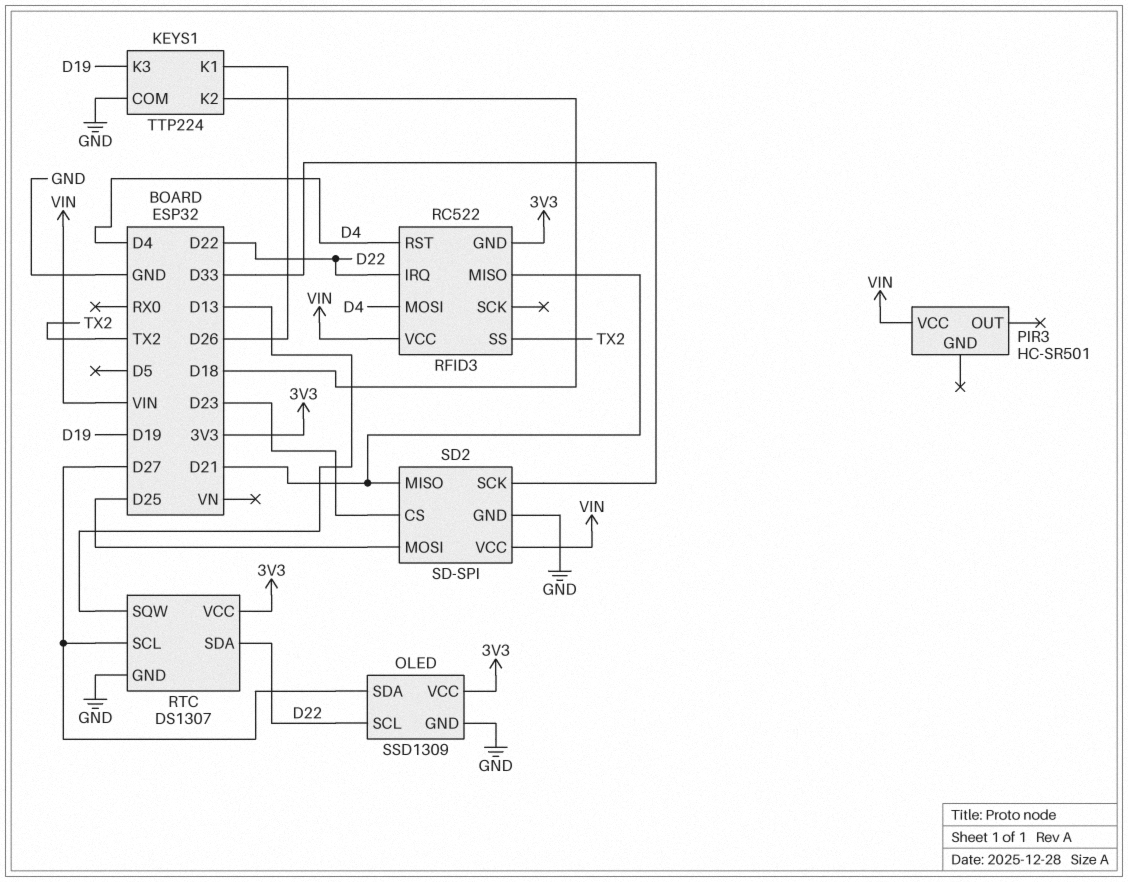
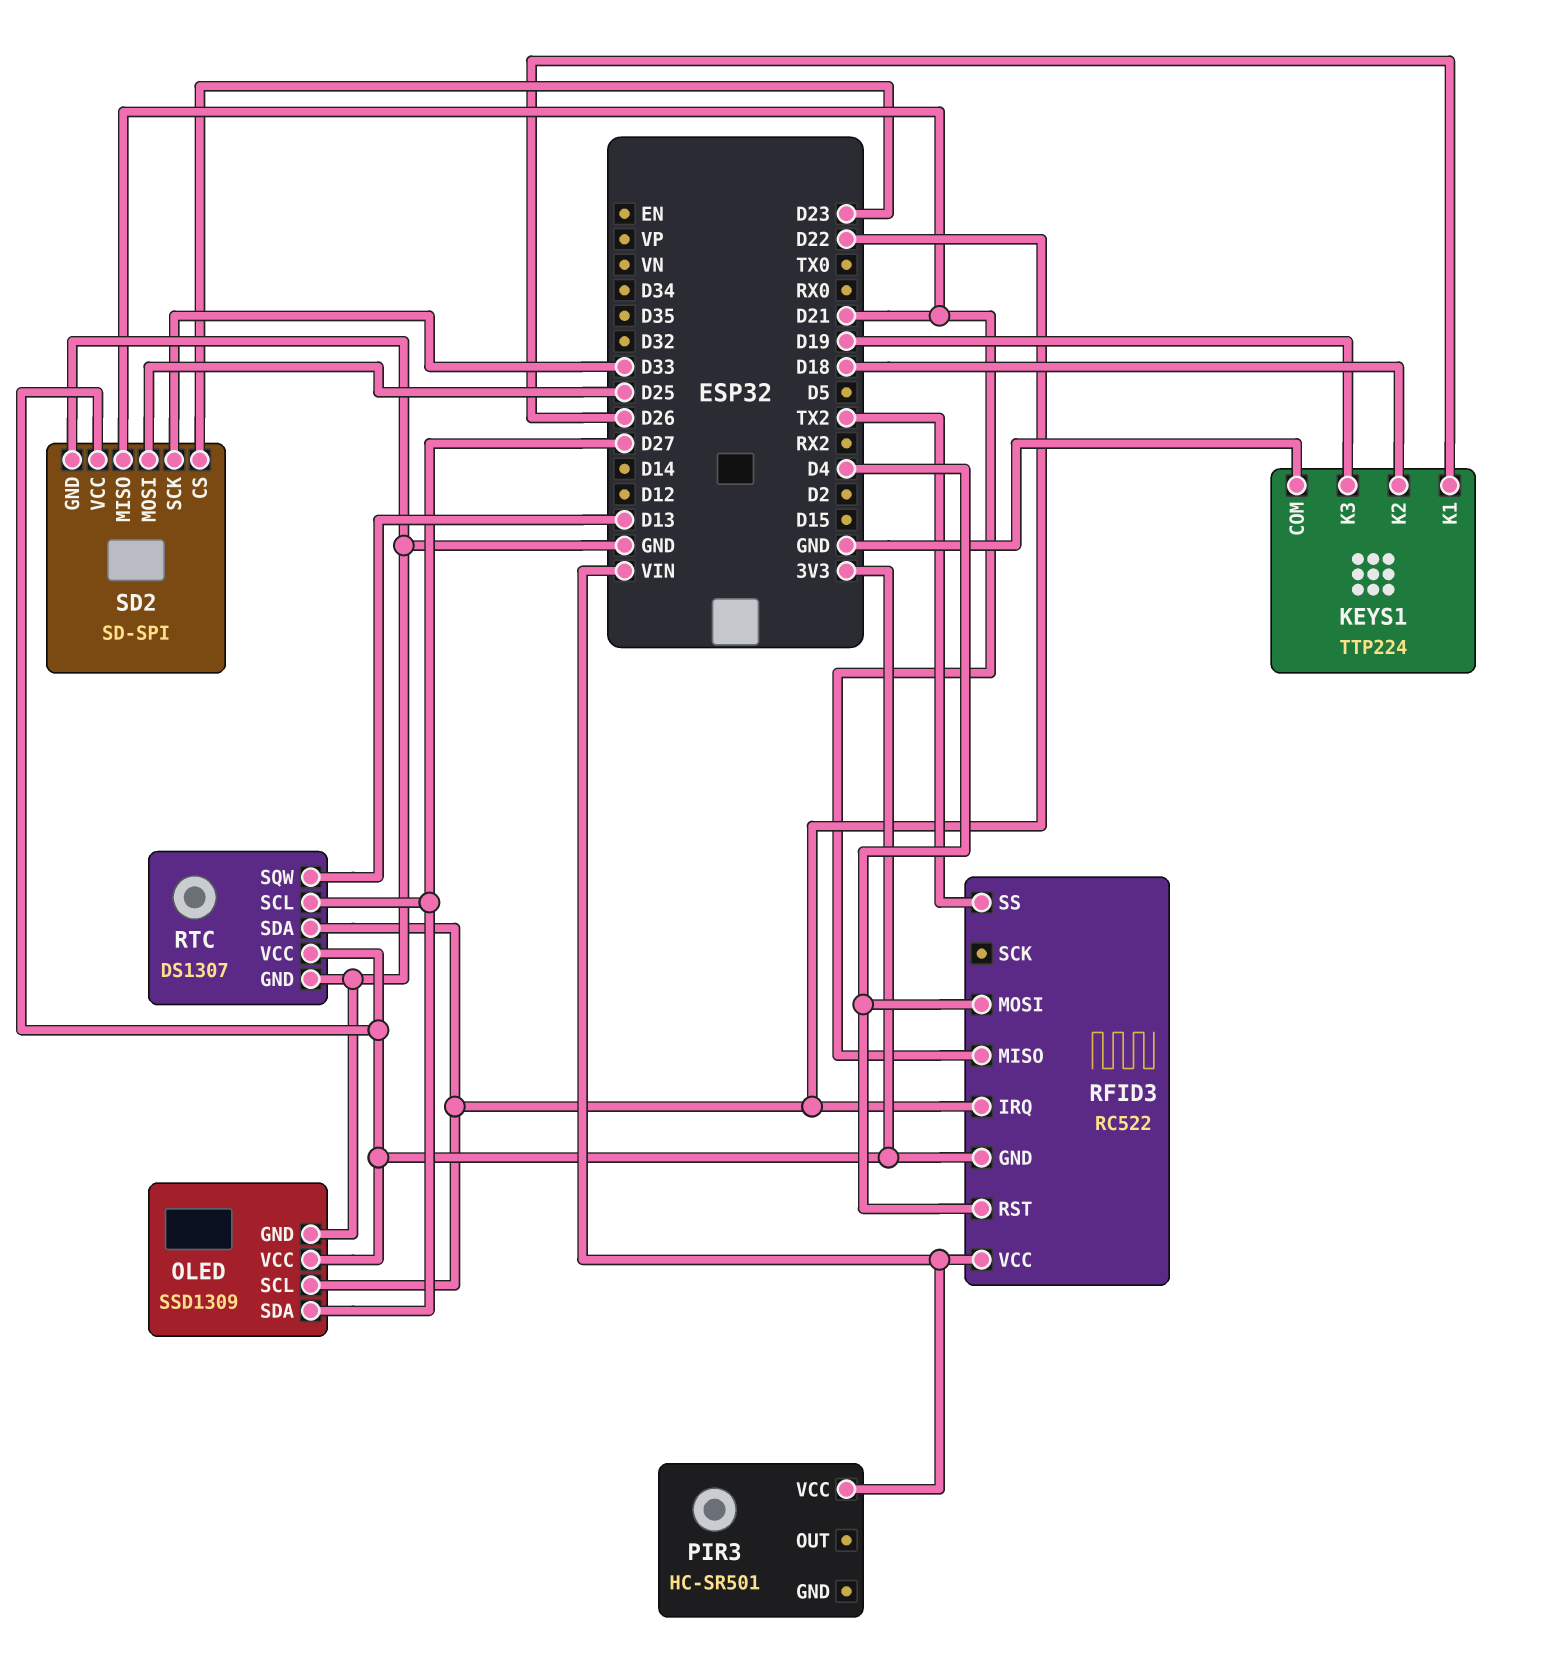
SD2 pin VCC: VIN -> 3V3

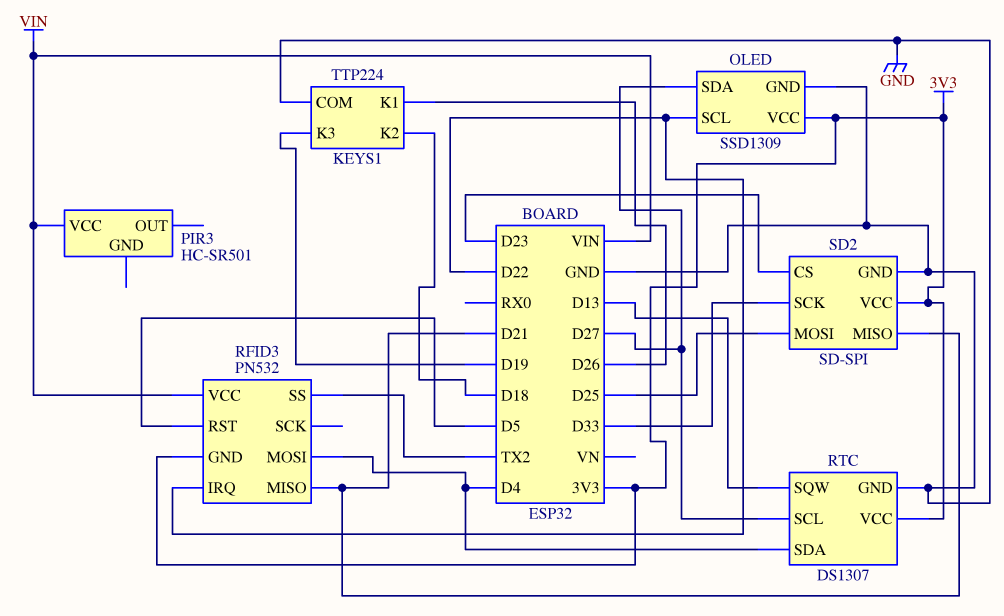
RFID3: RC522 -> PN532
RFID3 pin RST: D4 -> D5
RTC pin SDA: D22 -> D4

